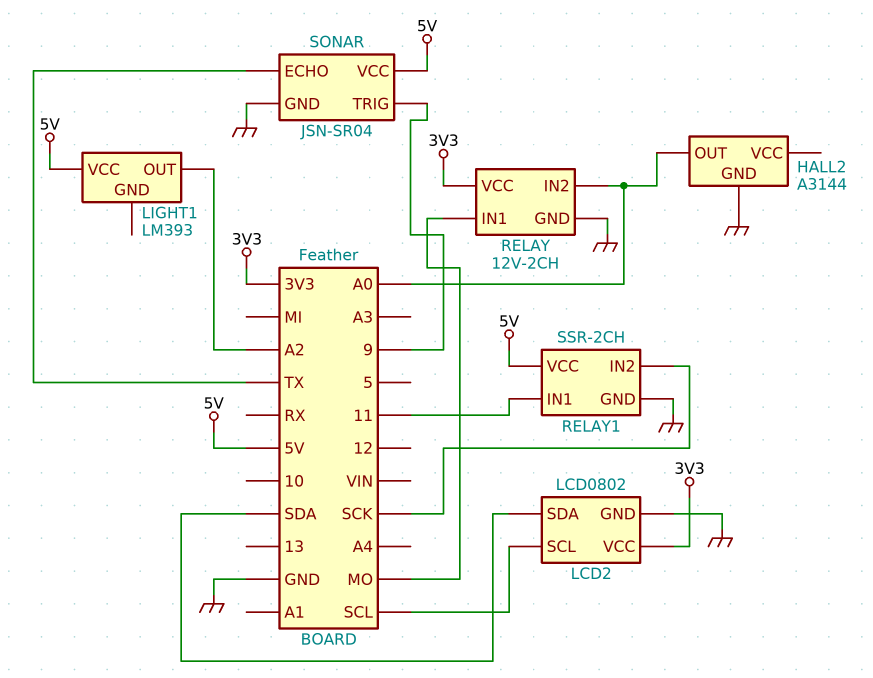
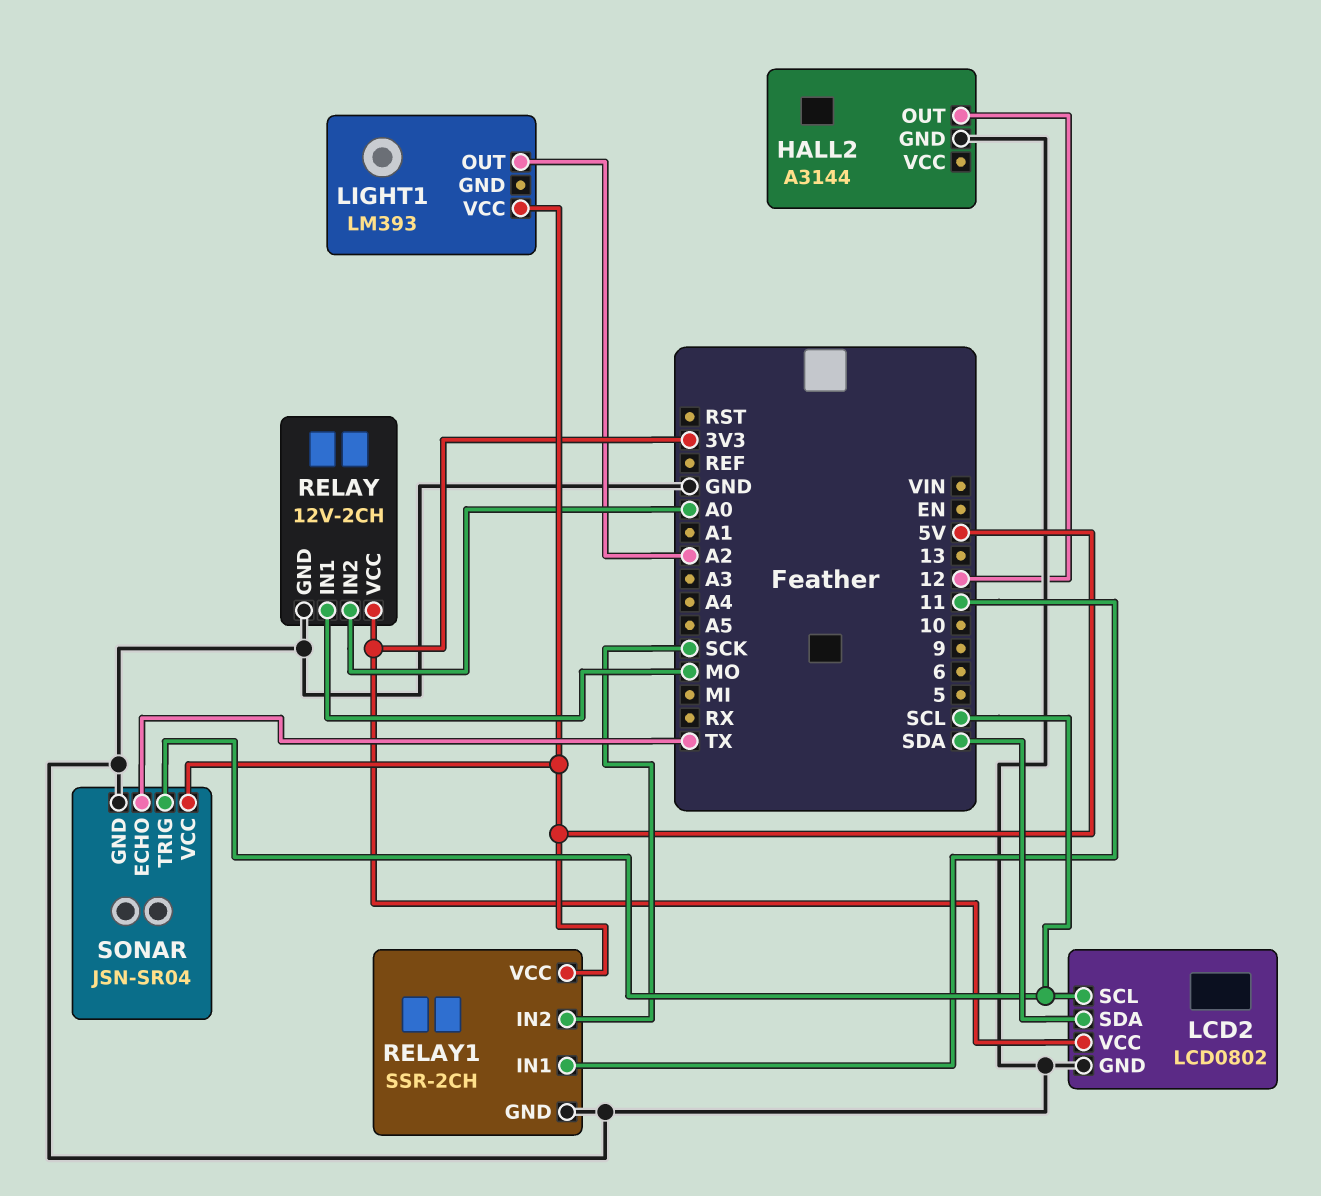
HALL2 pin OUT: A0 -> 12
SONAR pin TRIG: 9 -> SCL

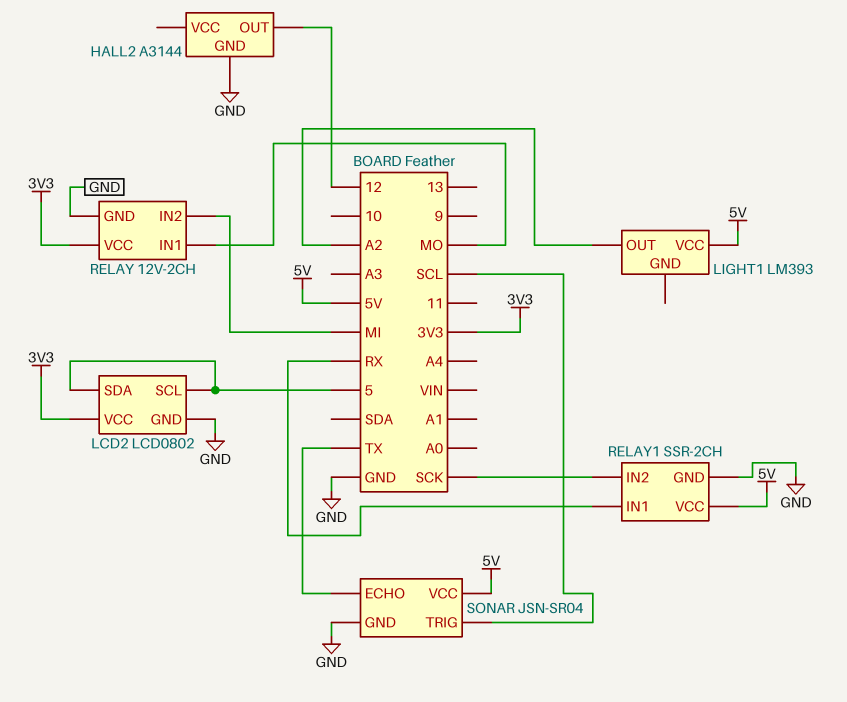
LCD2 pin SCL: SCL -> 5
LCD2 pin SDA: SDA -> 5
RELAY pin IN2: A0 -> MI
RELAY1 pin IN1: 11 -> RX

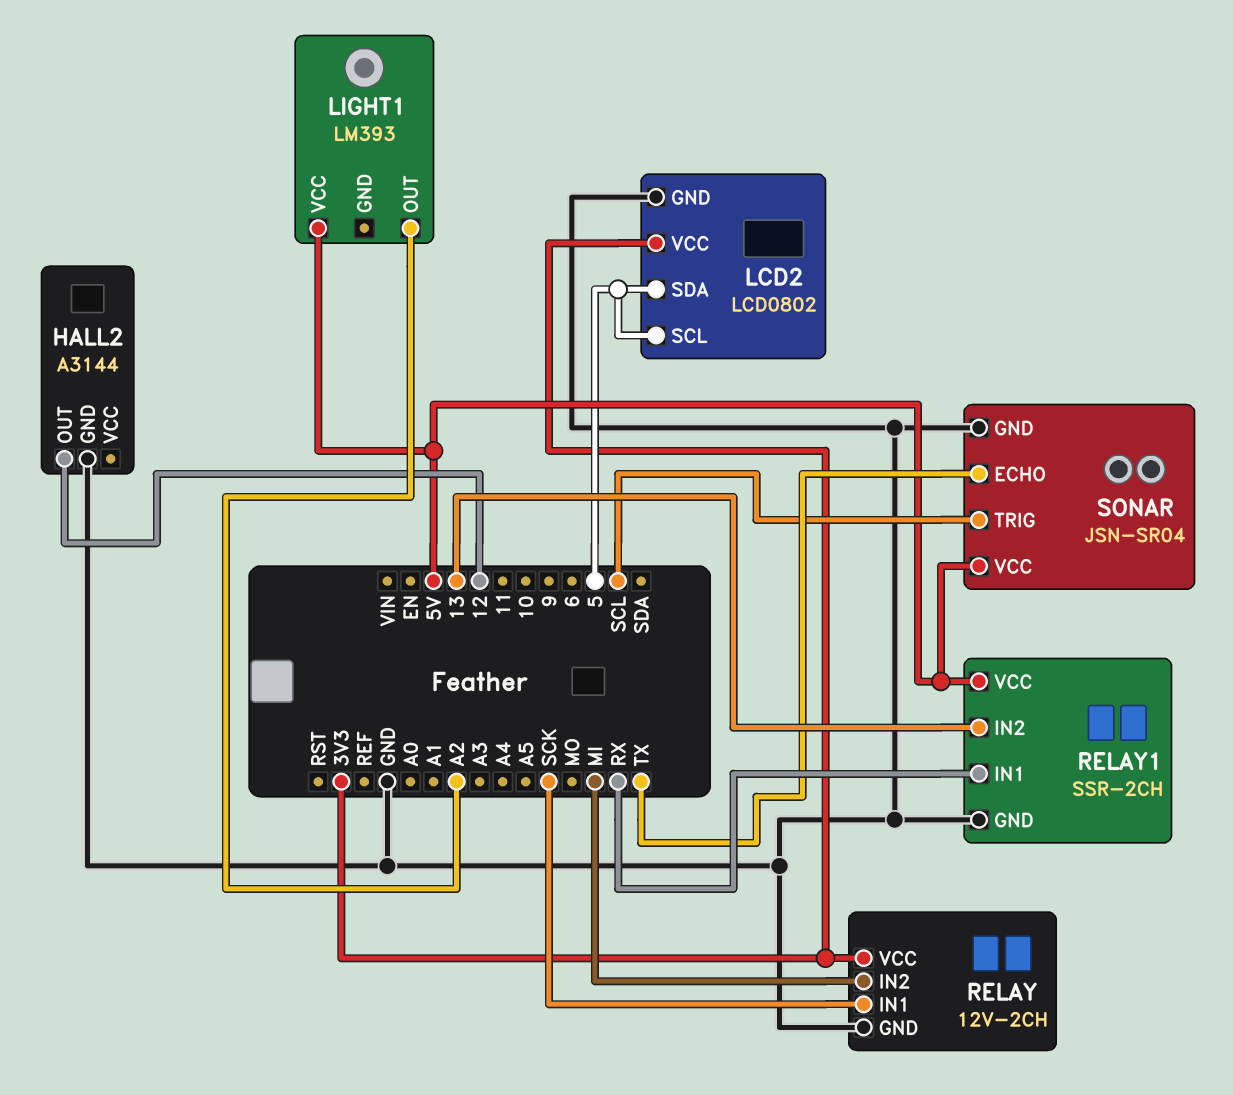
RELAY pin IN1: MO -> SCK
RELAY1 pin IN2: SCK -> 13

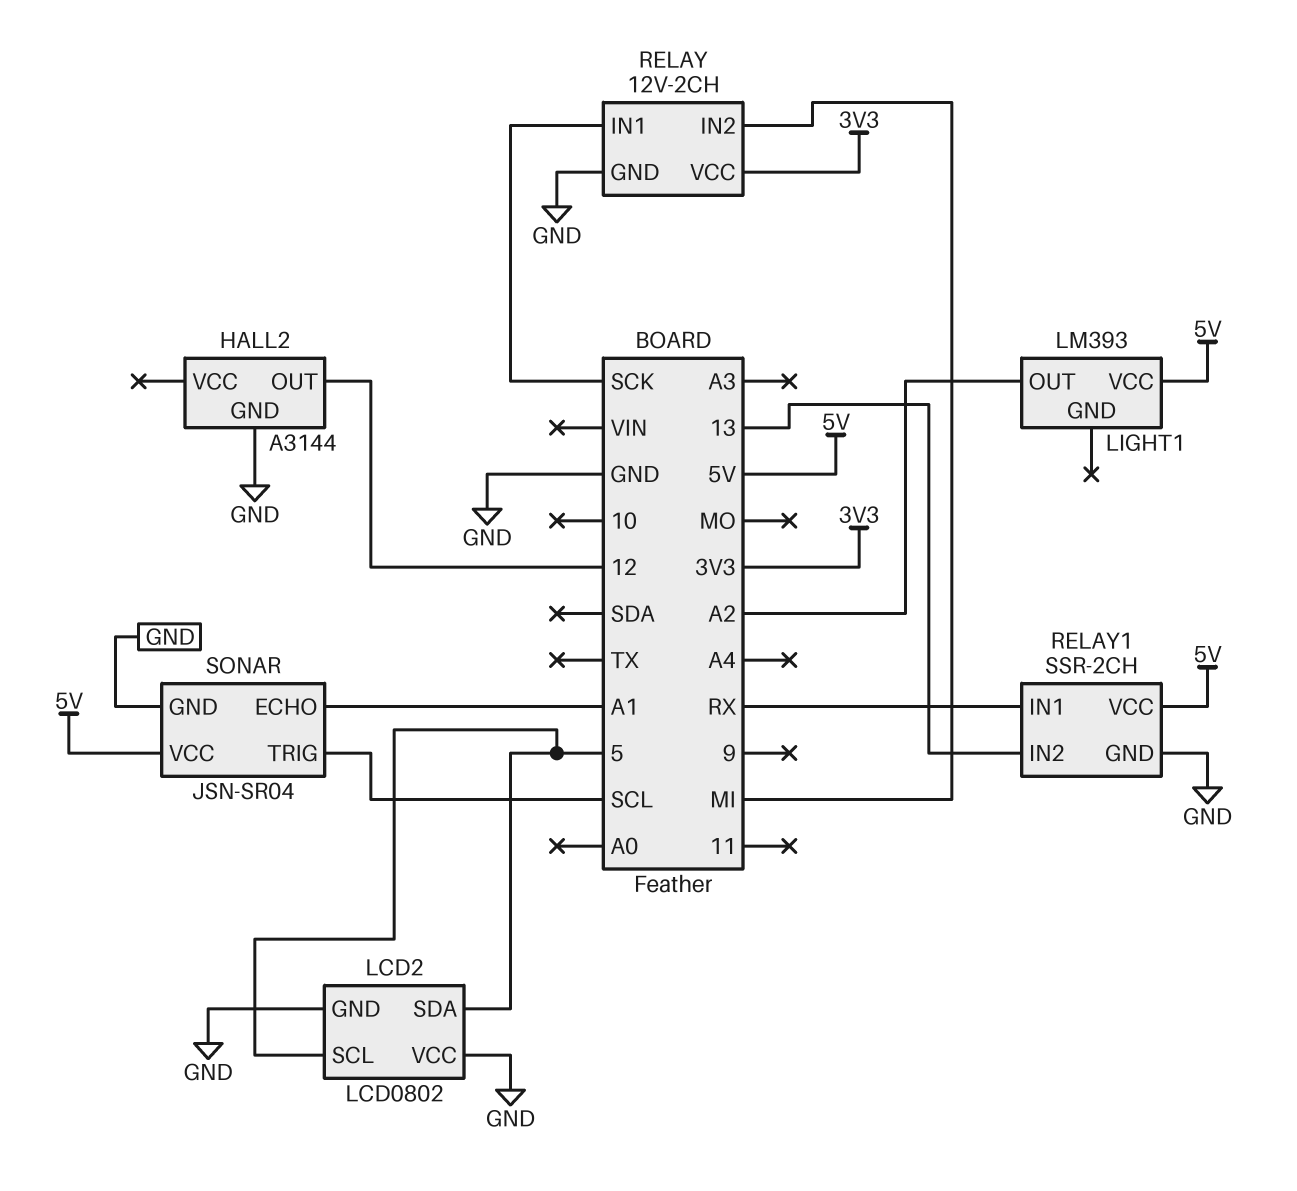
LCD2 pin VCC: 3V3 -> GND
SONAR pin ECHO: TX -> A1

